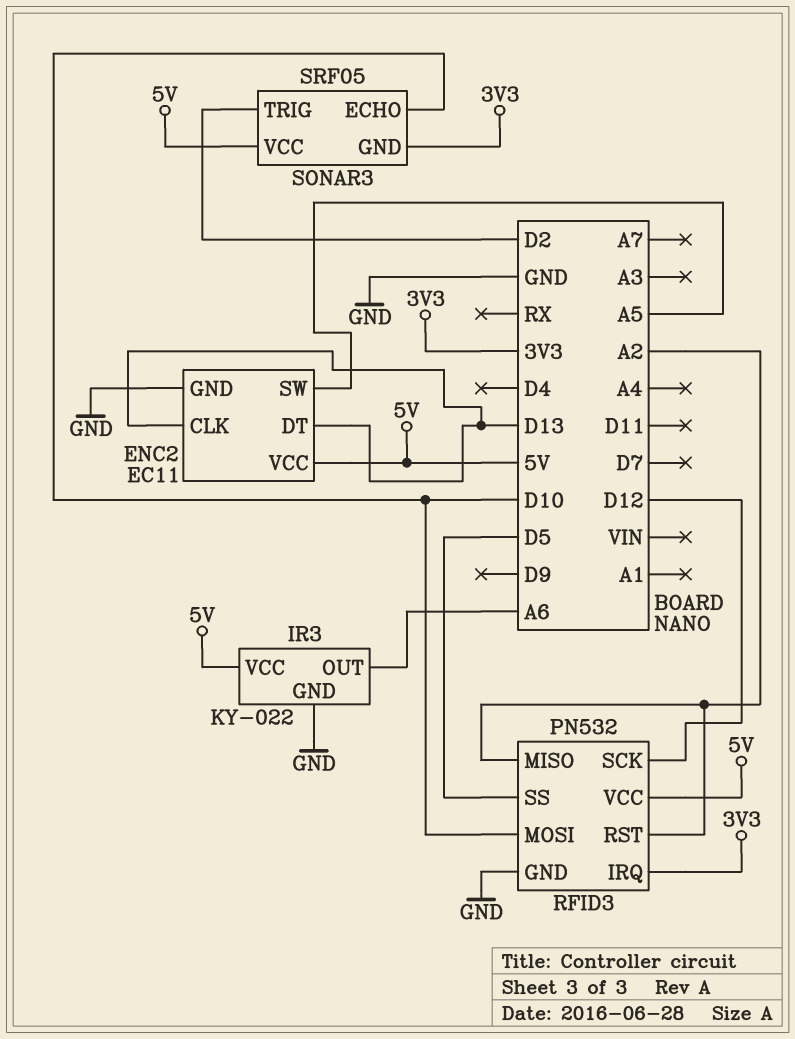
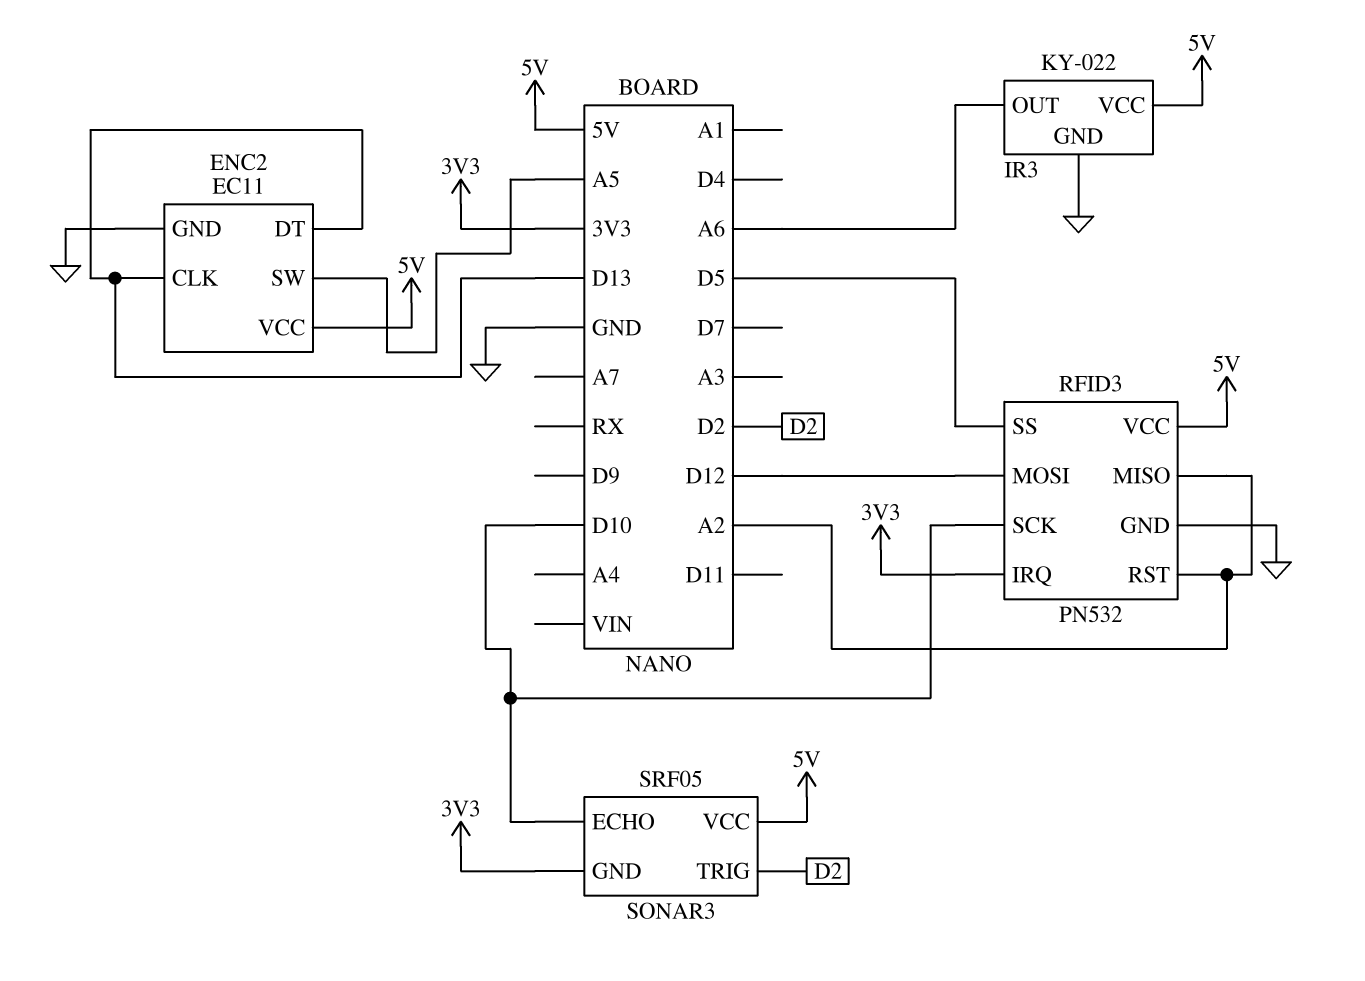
RFID3 pin MOSI: D10 -> D12
RFID3 pin SCK: D12 -> D10

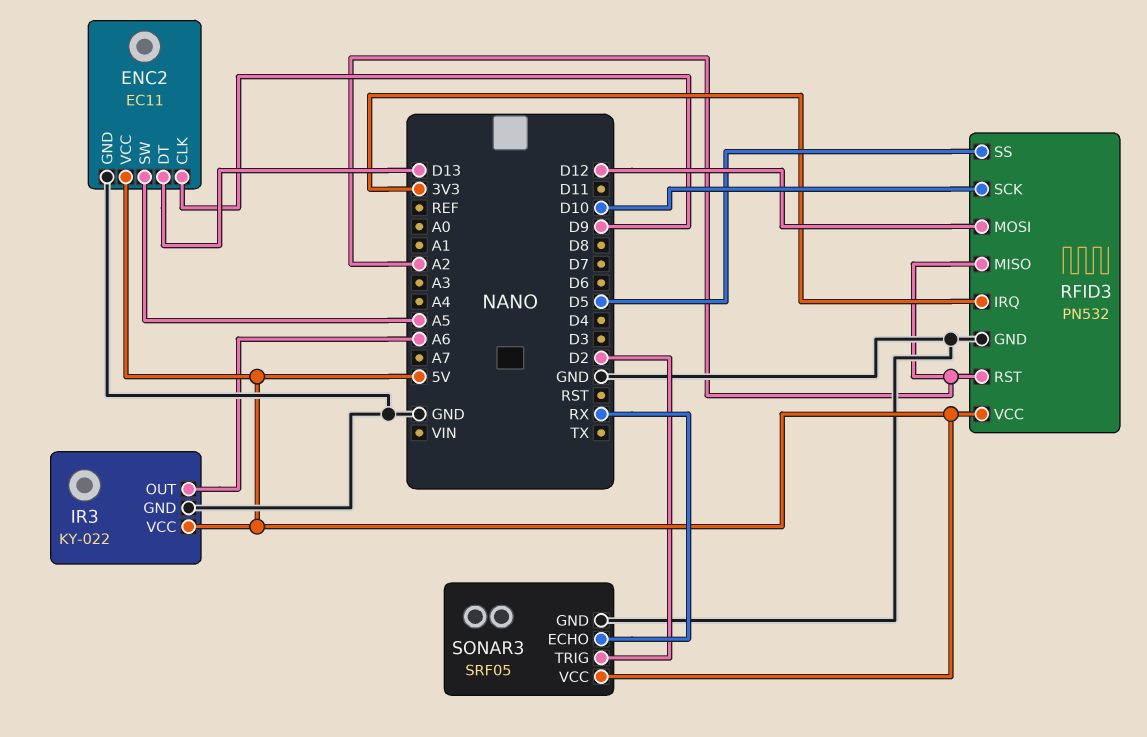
ENC2 pin CLK: D13 -> D9
SONAR3 pin ECHO: D10 -> RX
SONAR3 pin GND: 3V3 -> GND

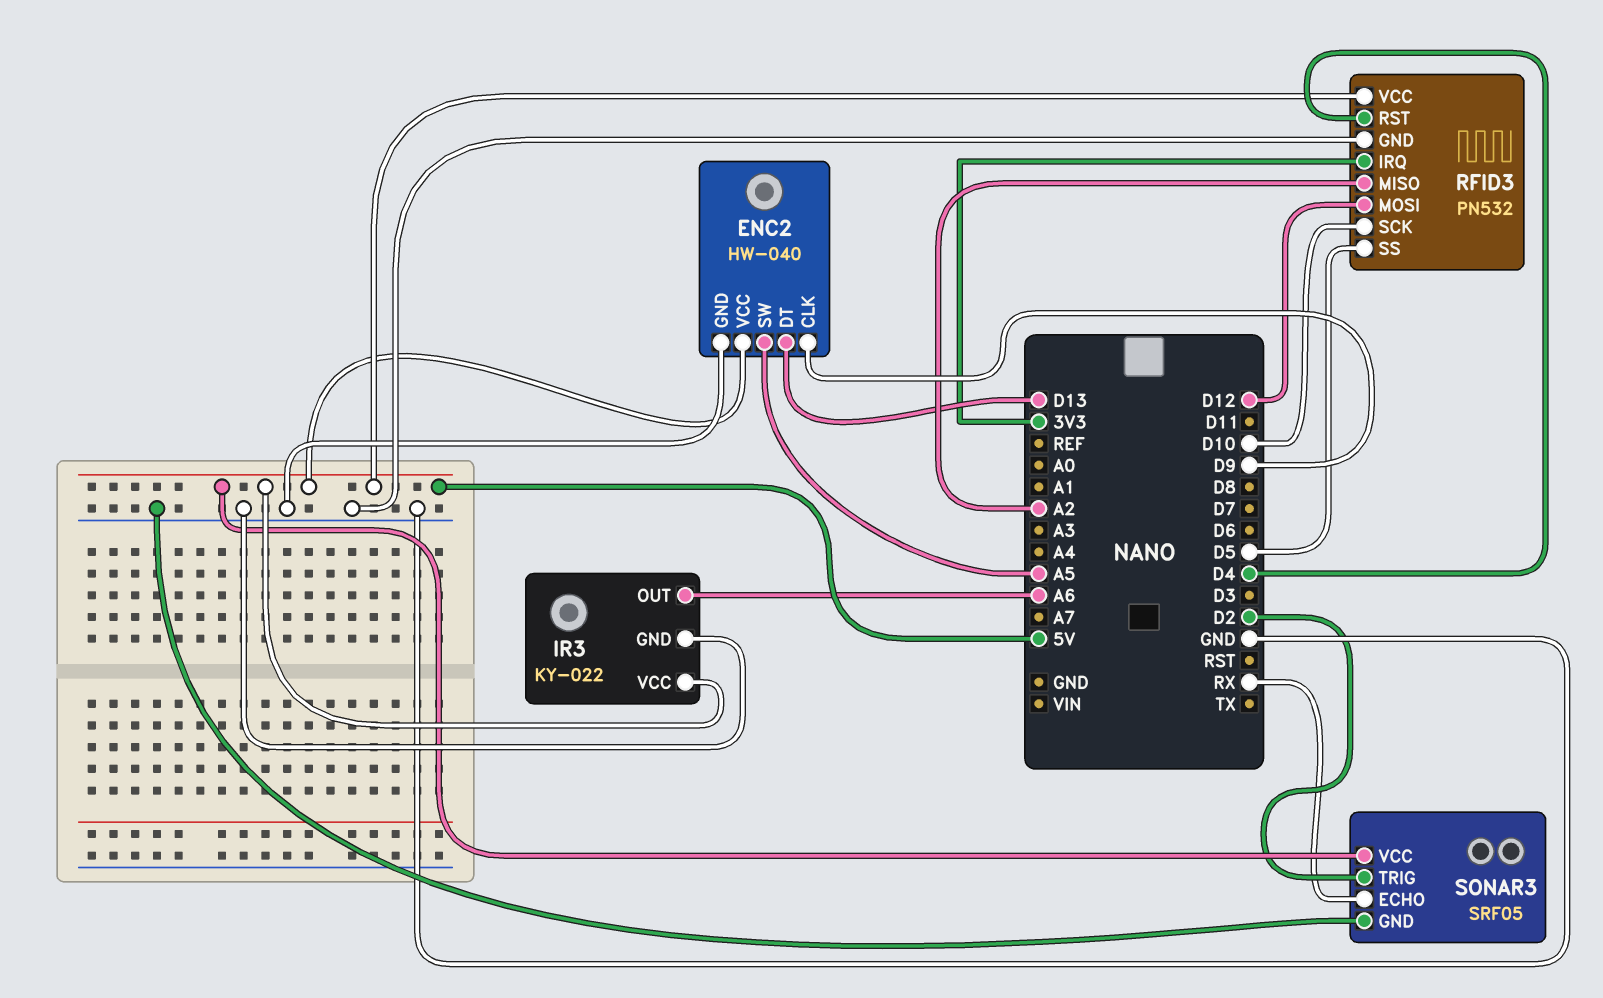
ENC2: EC11 -> HW-040
RFID3 pin RST: A2 -> D4

